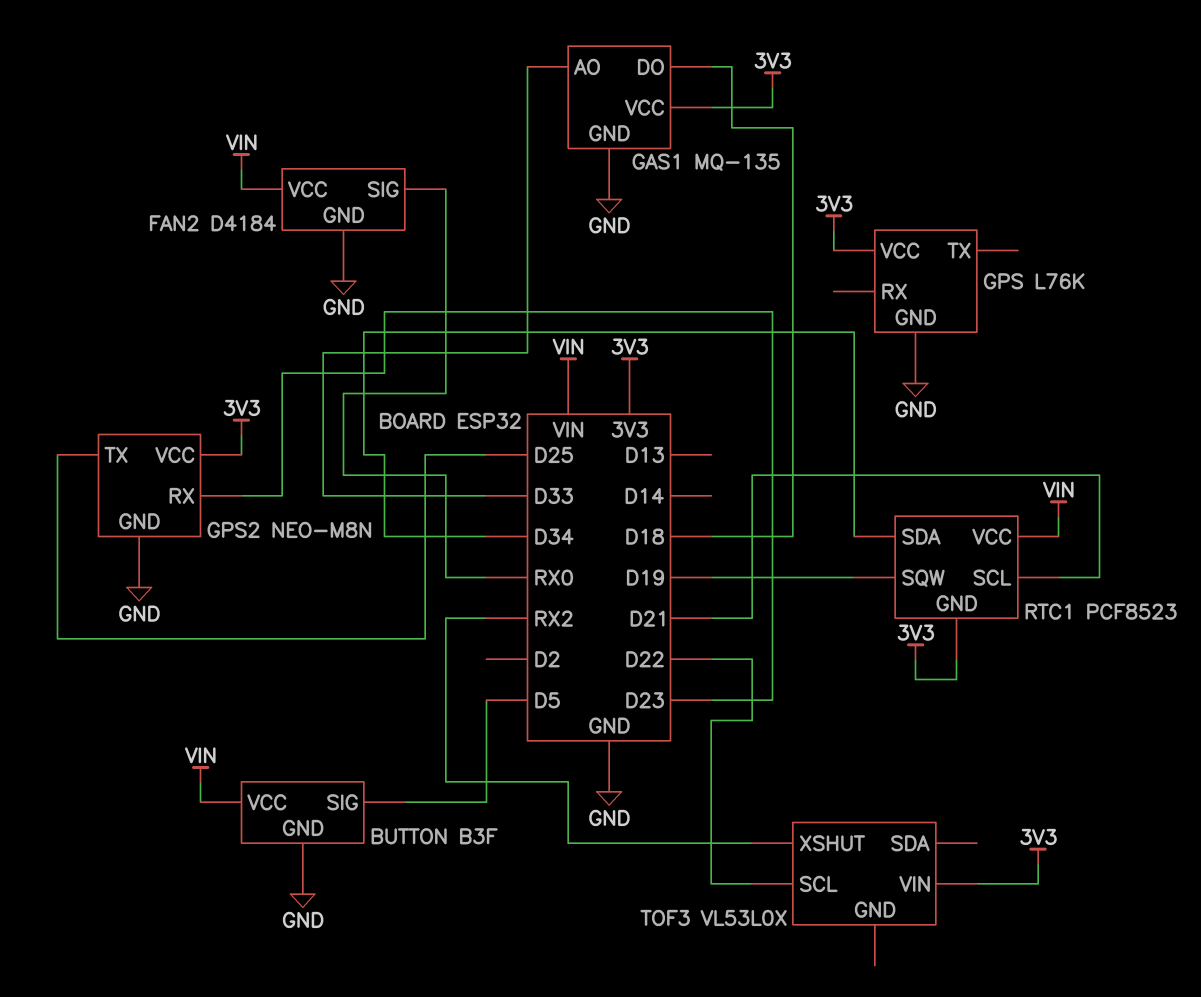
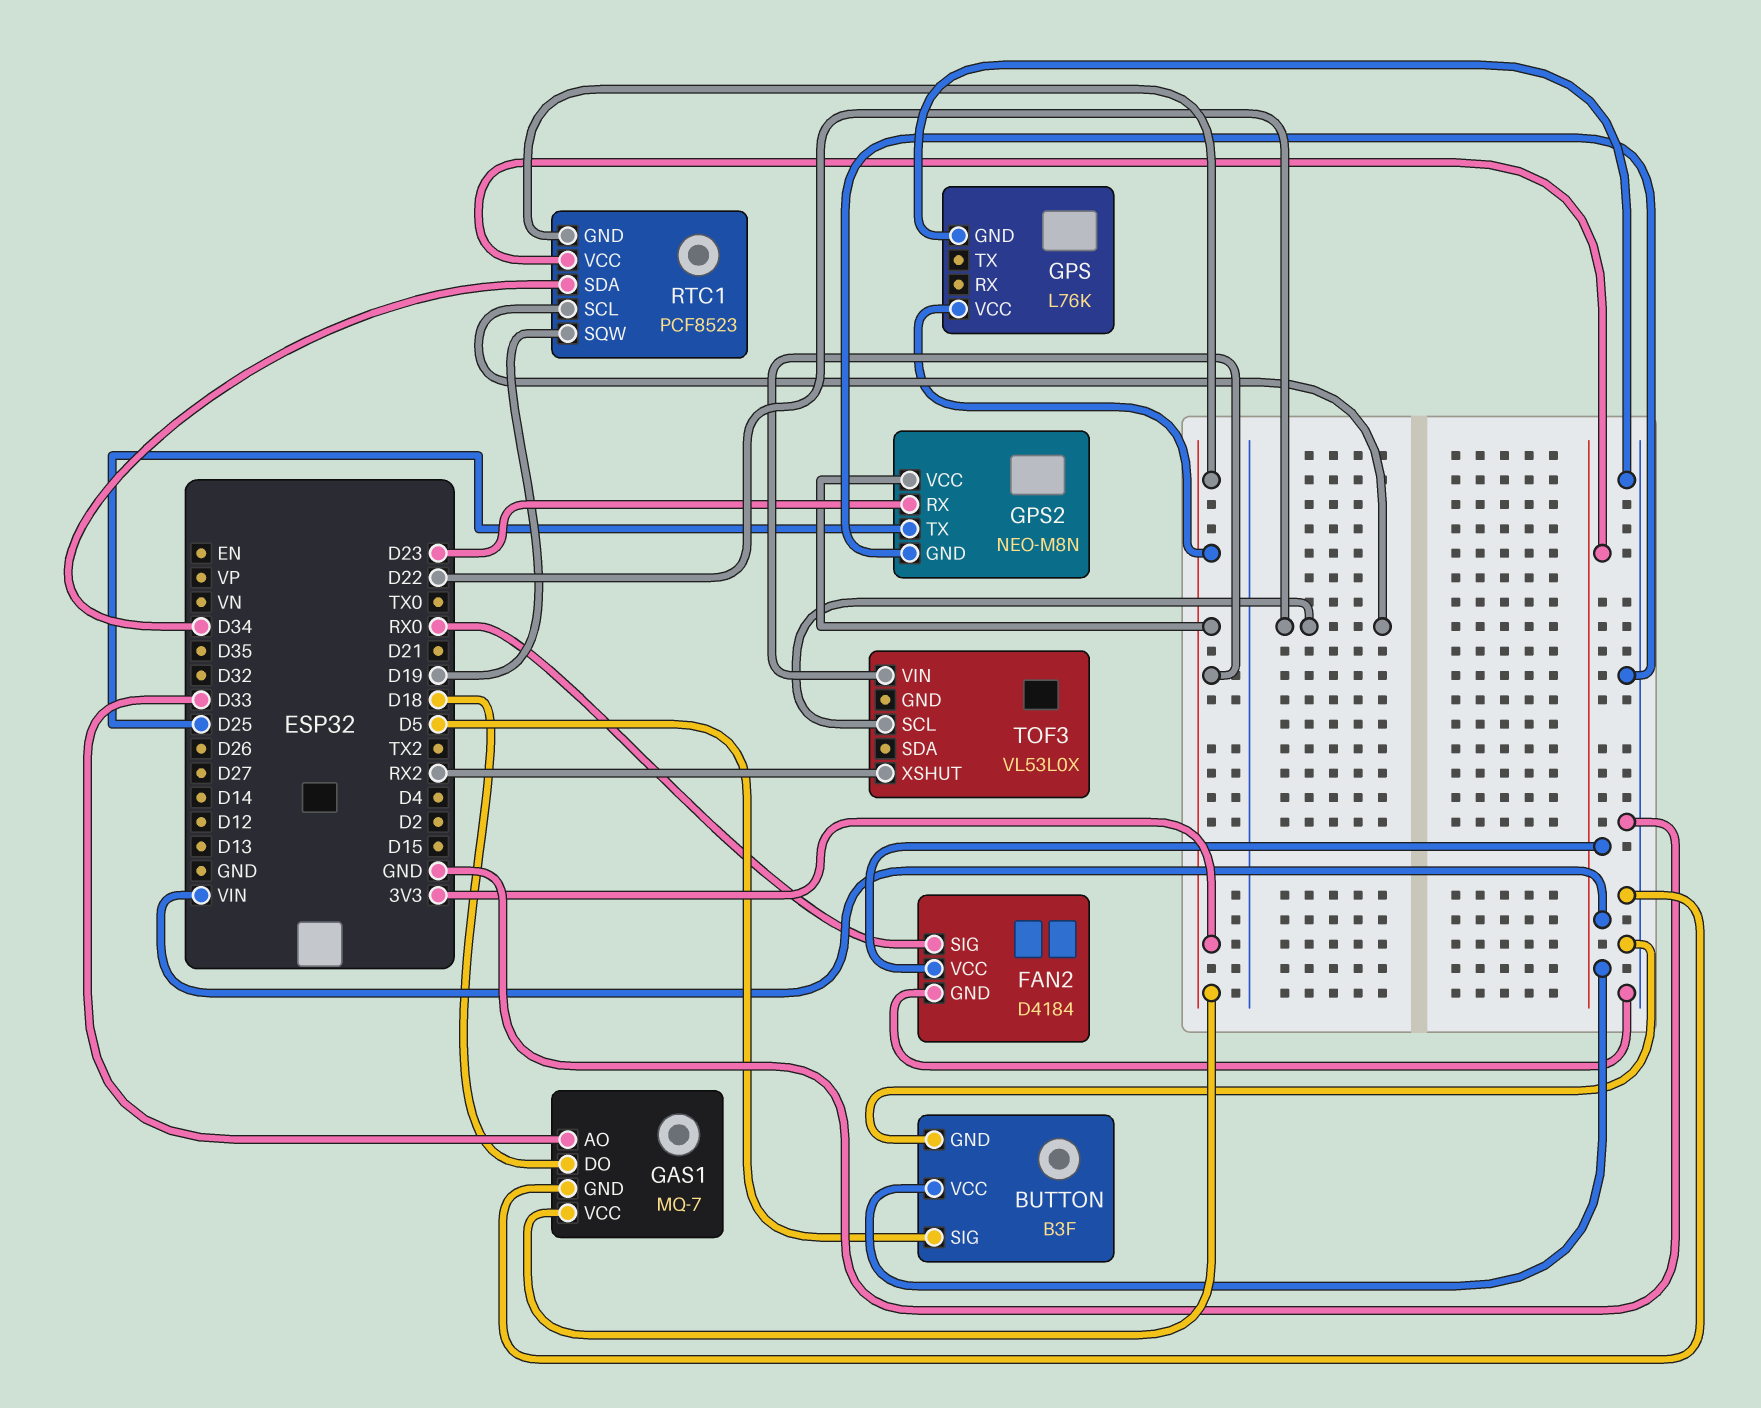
GAS1: MQ-135 -> MQ-7
RTC1 pin SCL: D21 -> D22

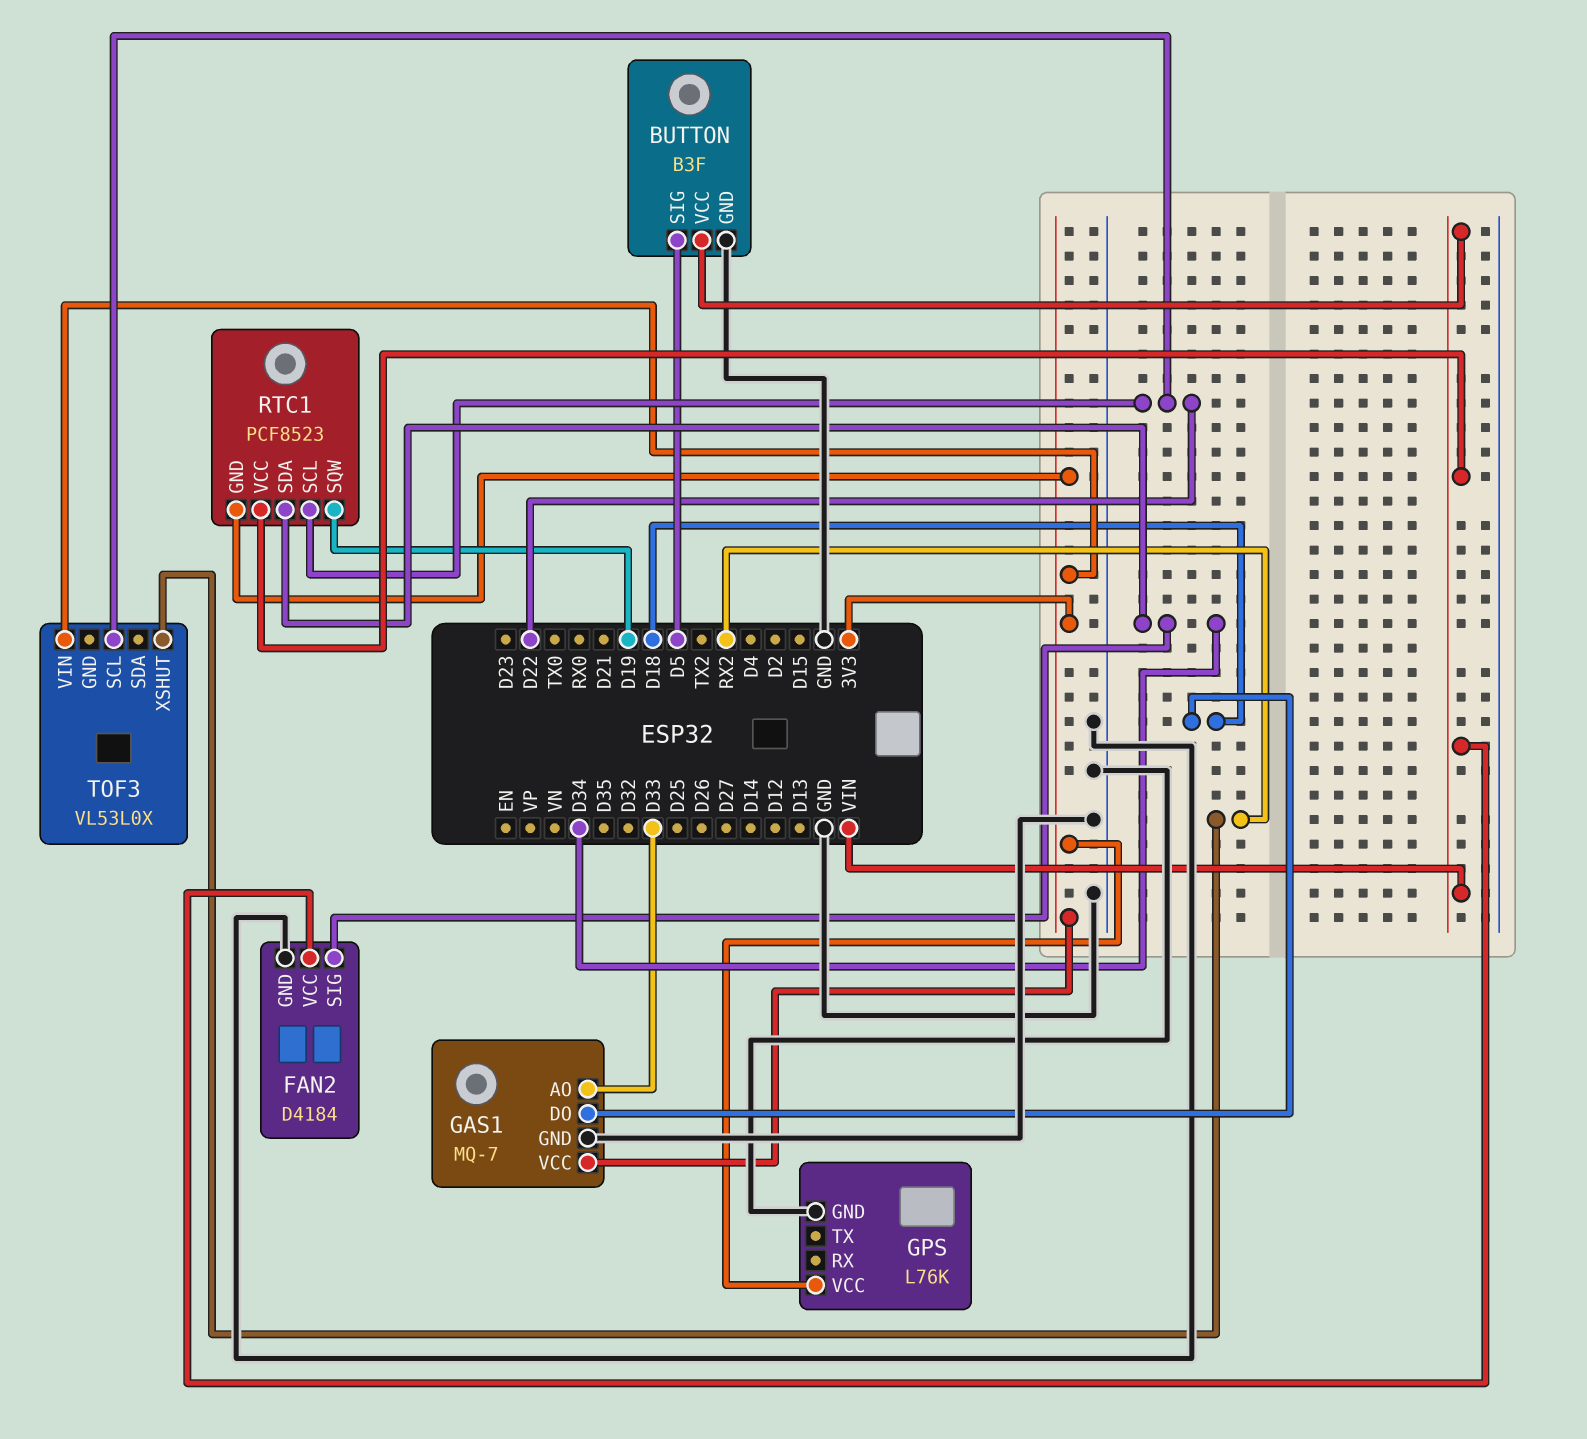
FAN2 pin SIG: RX0 -> D34
GPS2: NEO-M8N -> none
GPS2 pin GND: GND -> none
GPS2 pin RX: D23 -> none
GPS2 pin TX: D25 -> none
GPS2 pin VCC: 3V3 -> none

